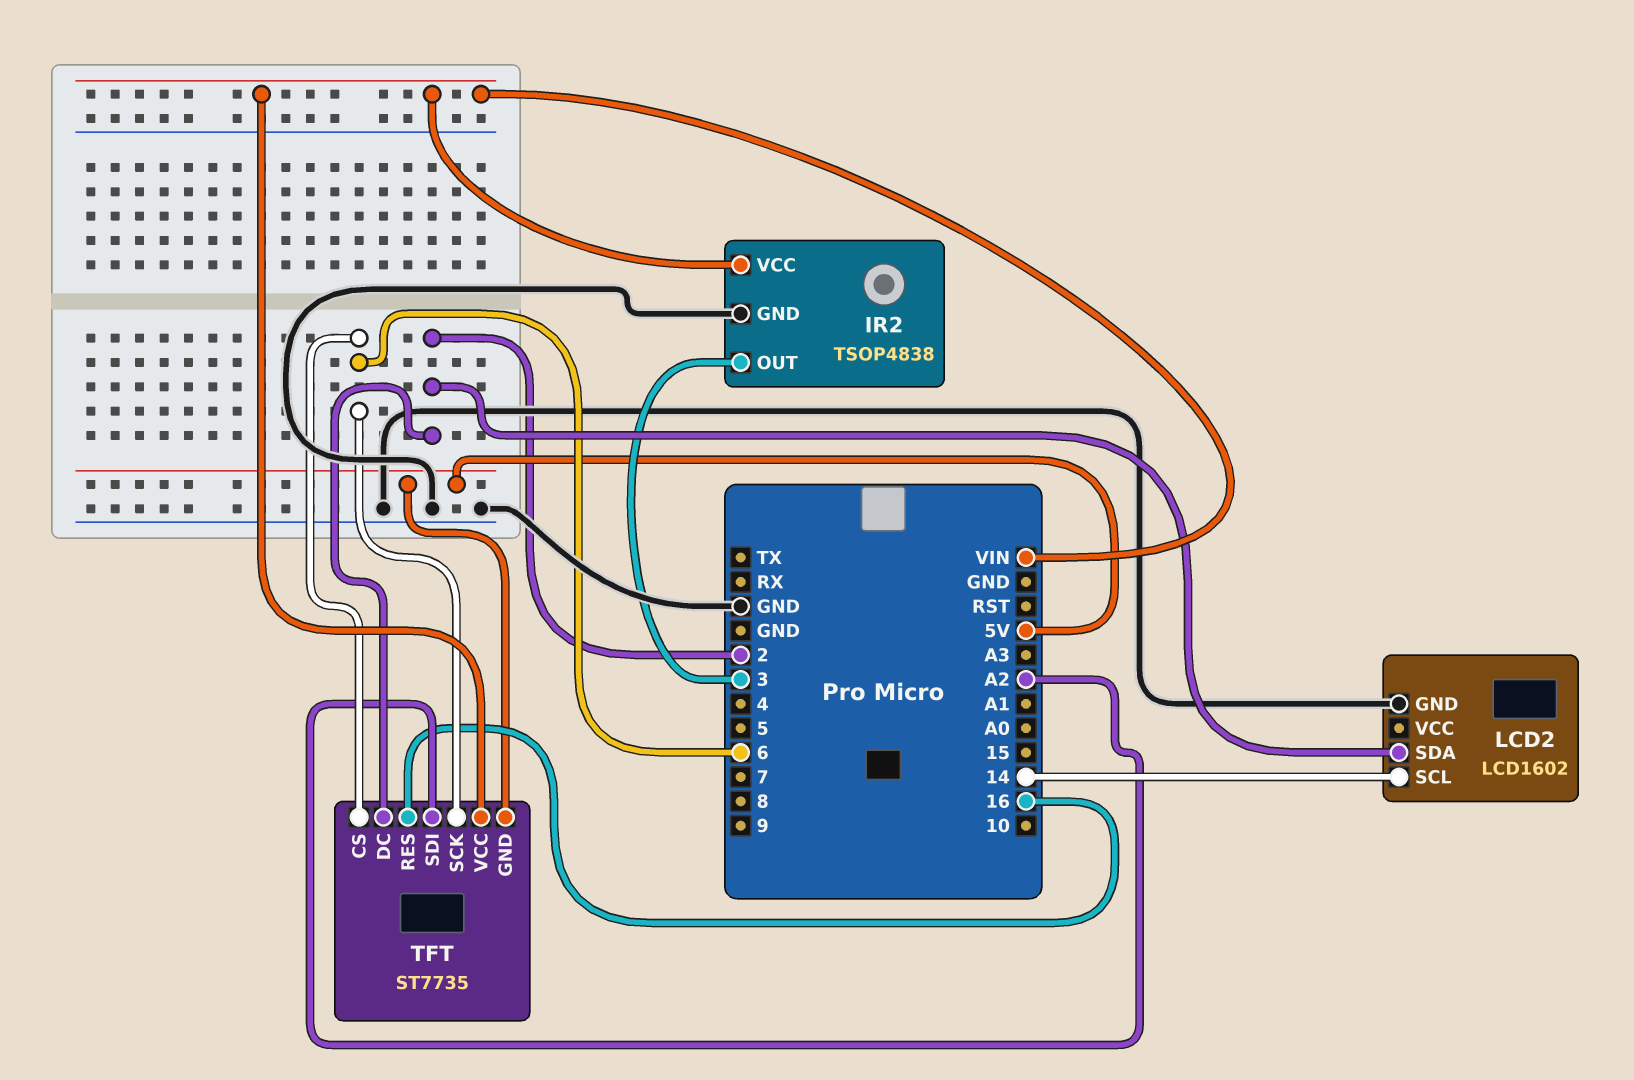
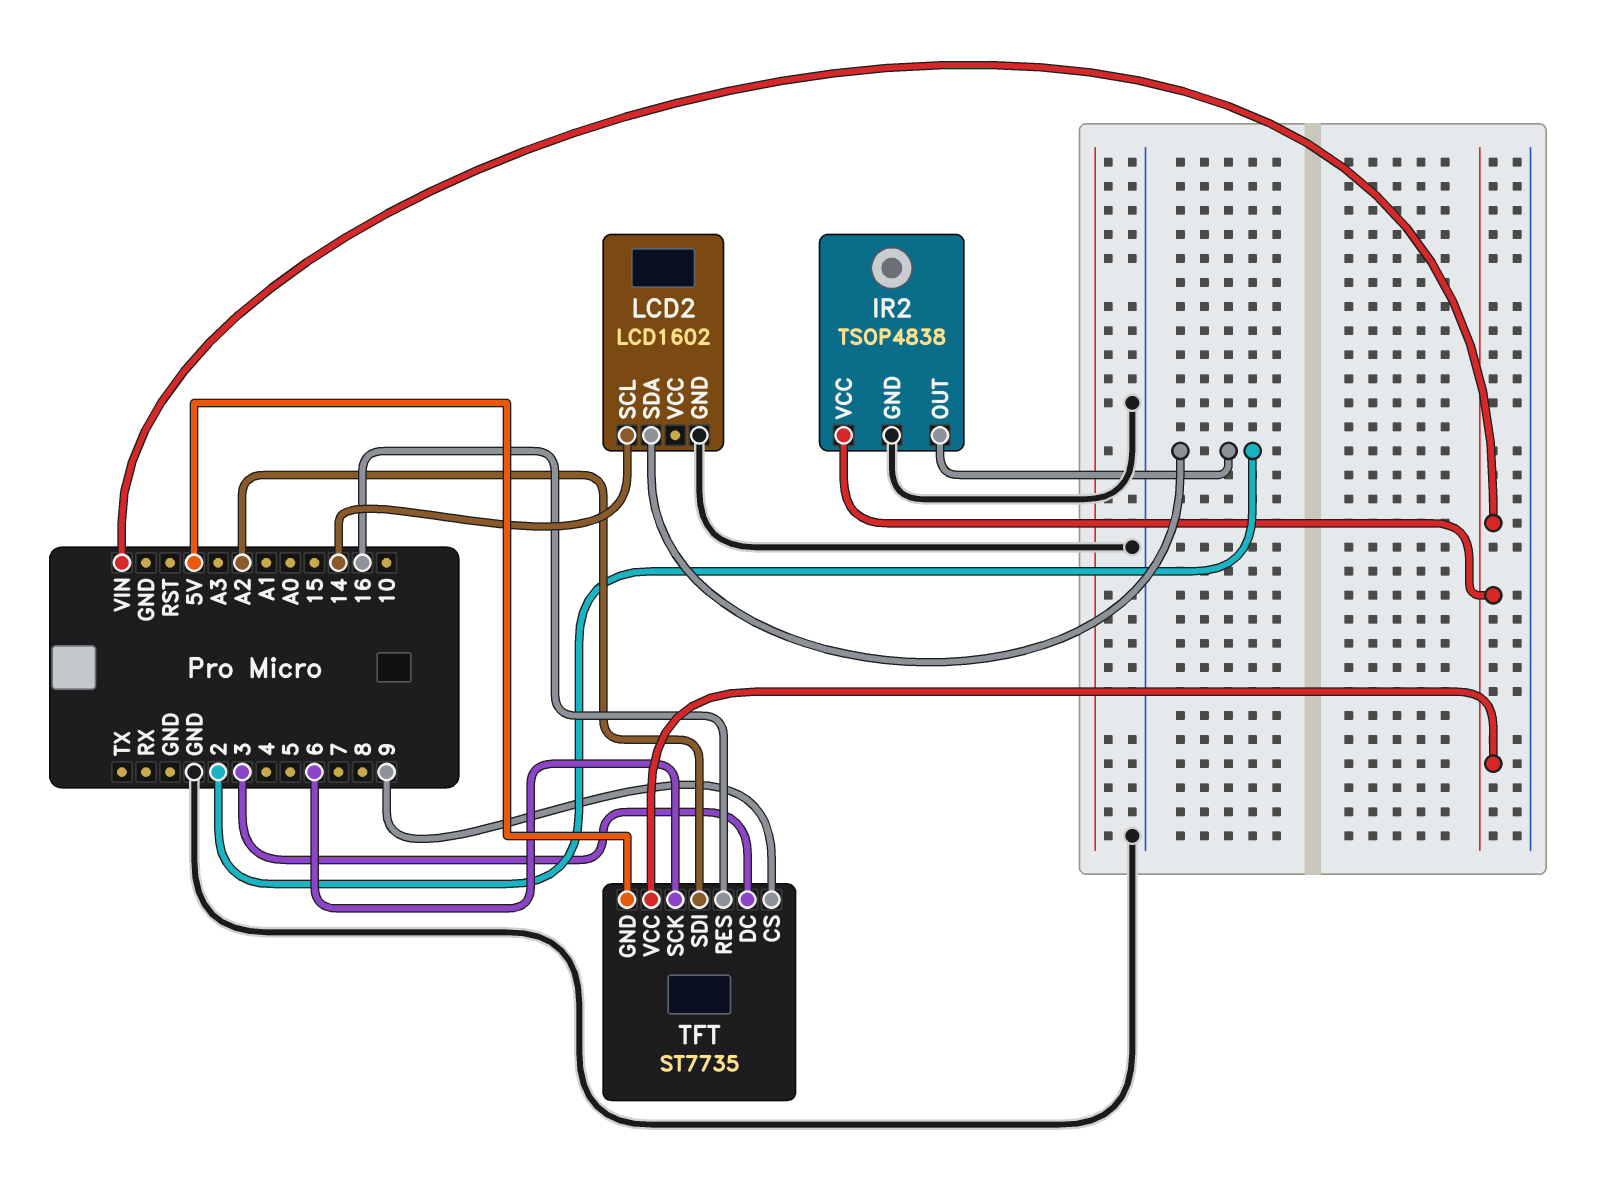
IR2 pin OUT: 3 -> 2
TFT pin CS: 6 -> 9
TFT pin DC: 2 -> 3

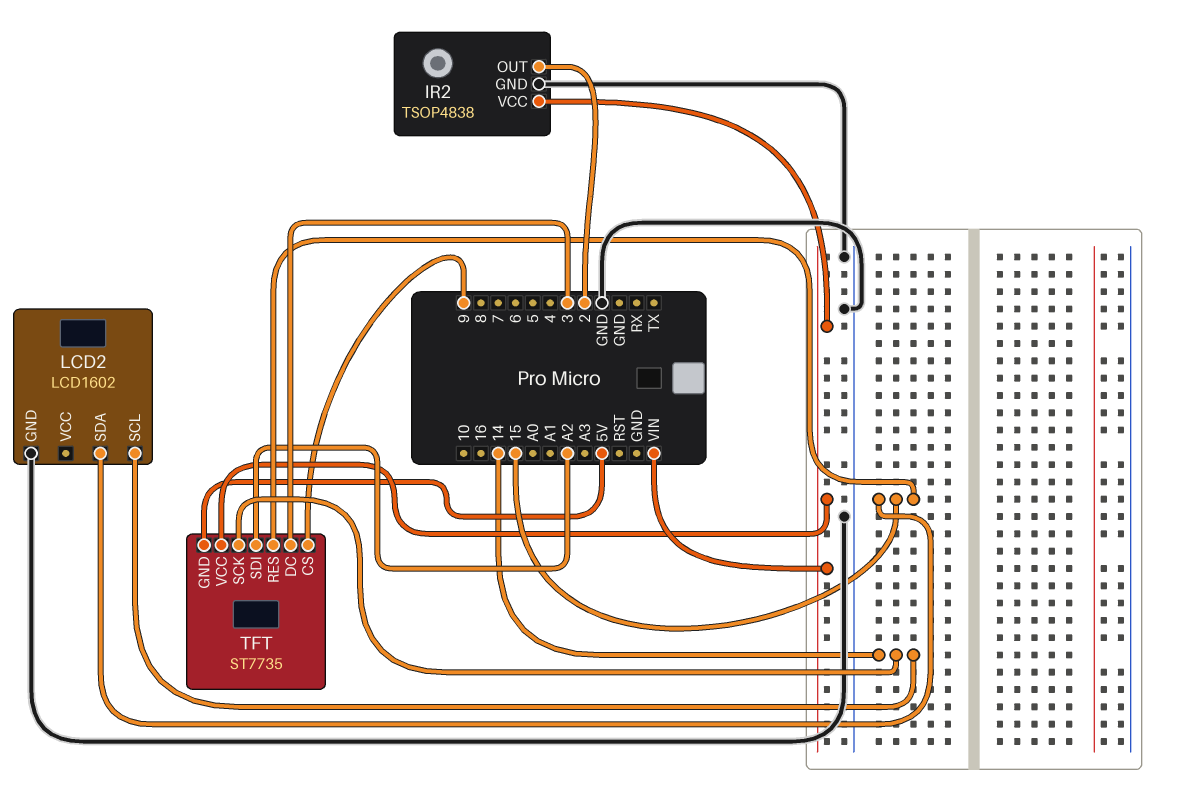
LCD2 pin SDA: 2 -> 15
TFT pin RES: 16 -> 15
TFT pin SCK: 6 -> 14

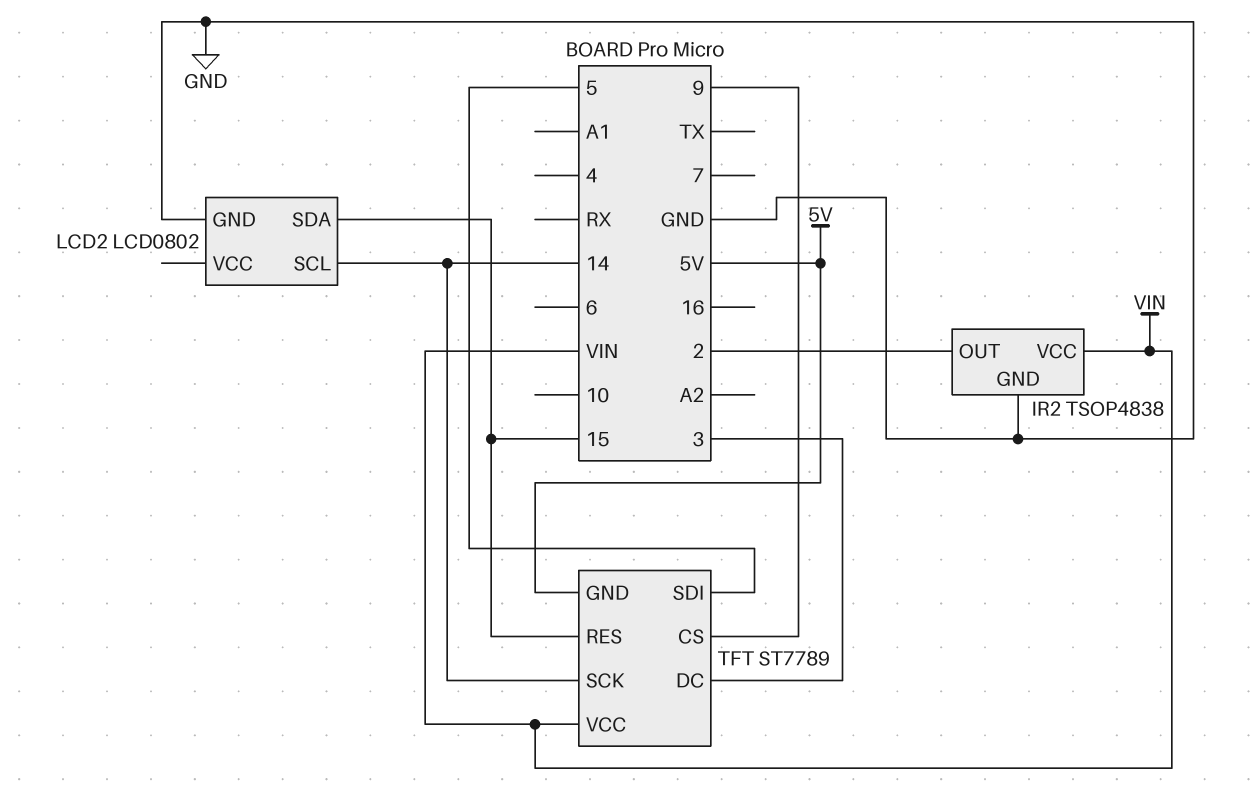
LCD2: LCD1602 -> LCD0802
TFT: ST7735 -> ST7789
TFT pin SDI: A2 -> 5

